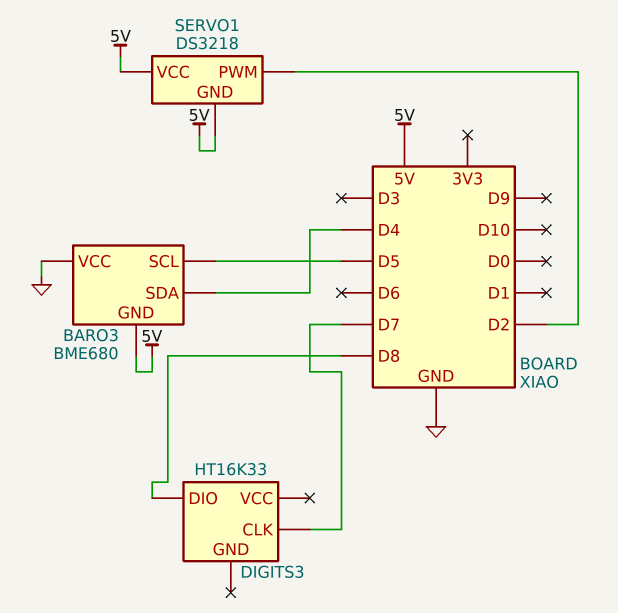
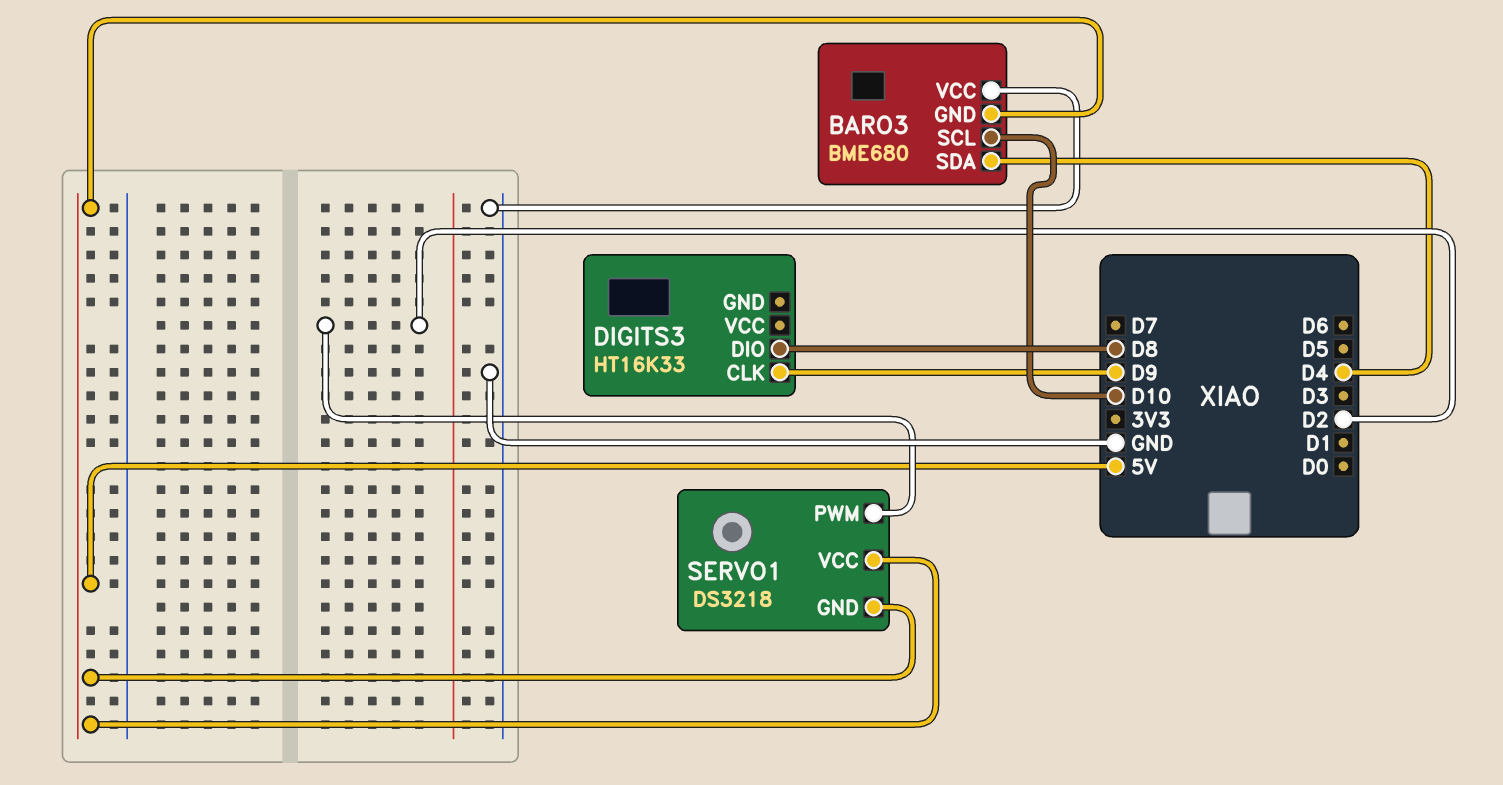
BARO3 pin SCL: D5 -> D10
DIGITS3 pin CLK: D7 -> D9

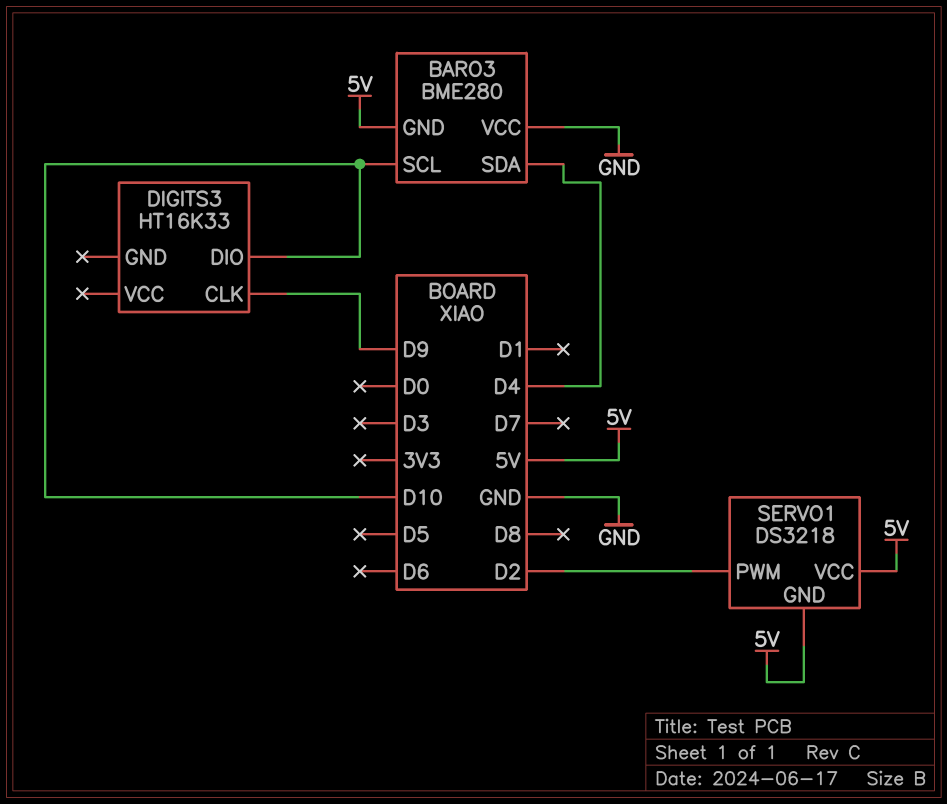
BARO3: BME680 -> BME280
DIGITS3 pin DIO: D8 -> D10

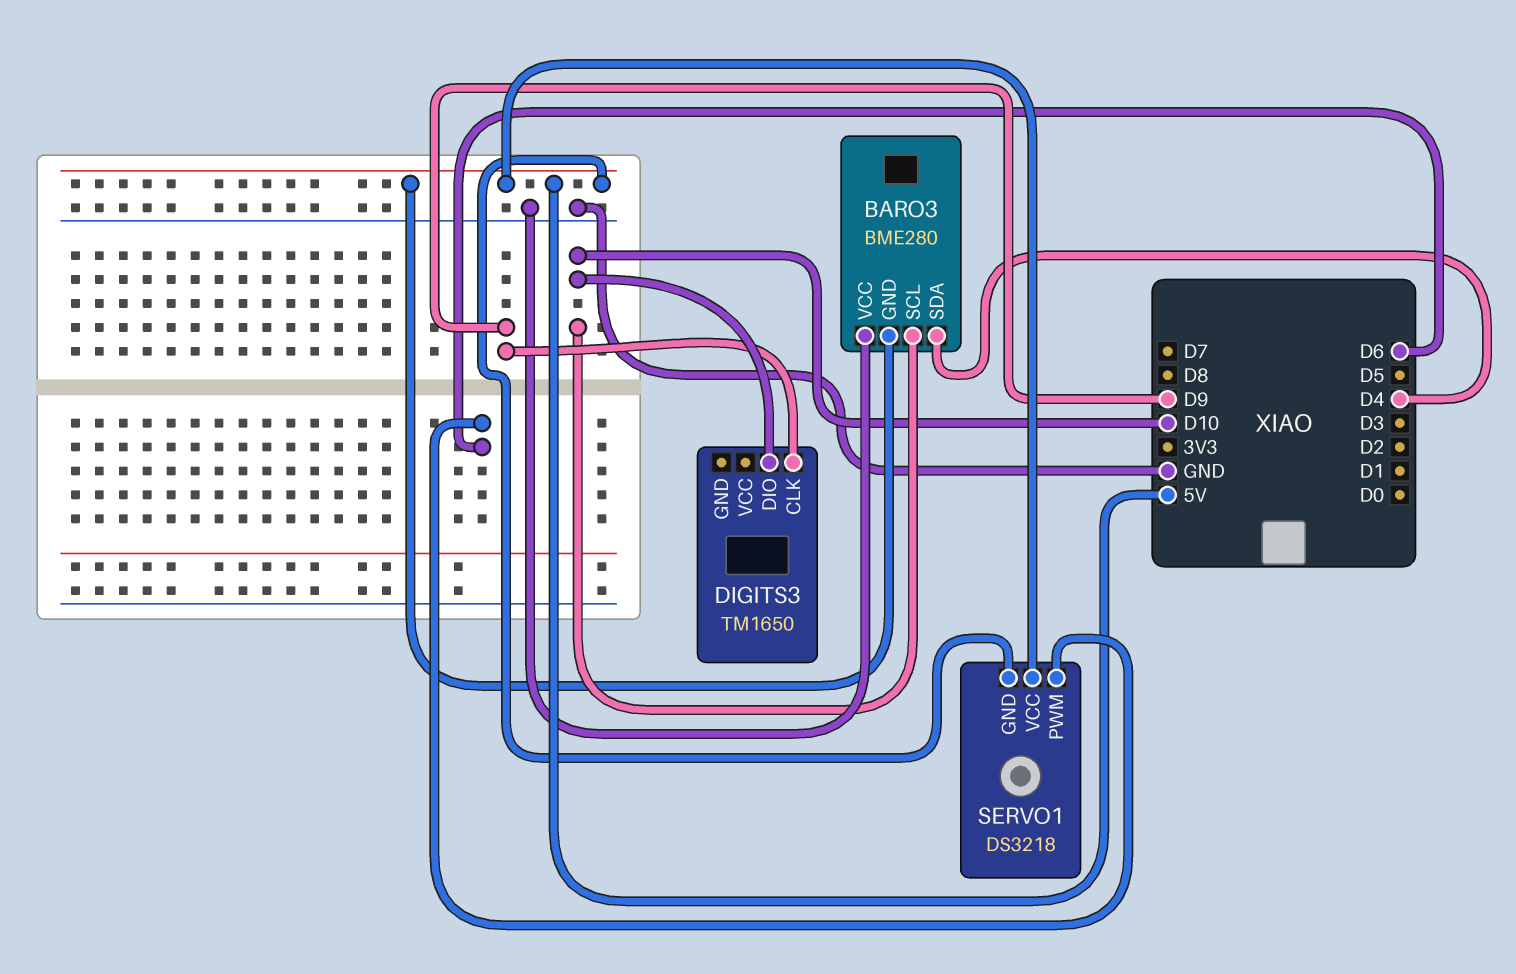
DIGITS3: HT16K33 -> TM1650
SERVO1 pin PWM: D2 -> D6

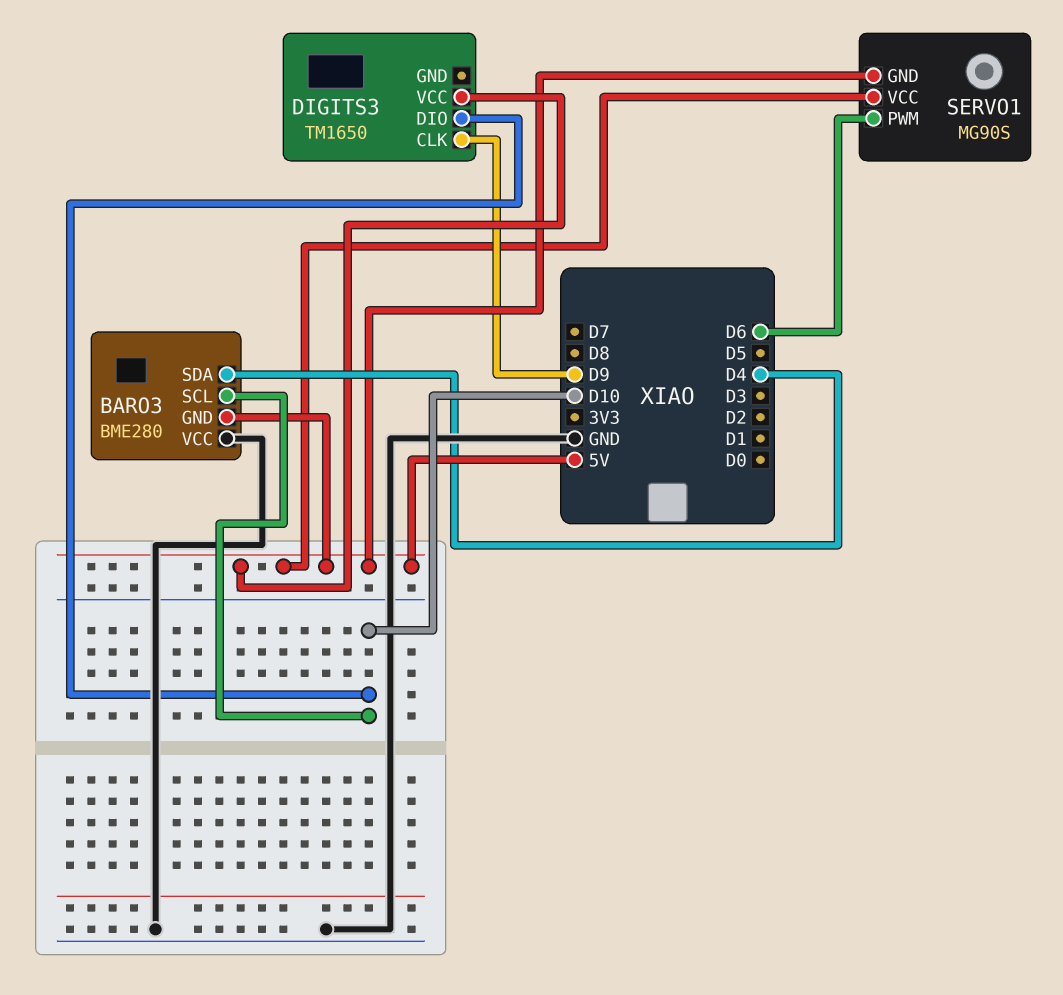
DIGITS3 pin VCC: none -> 5V
SERVO1: DS3218 -> MG90S

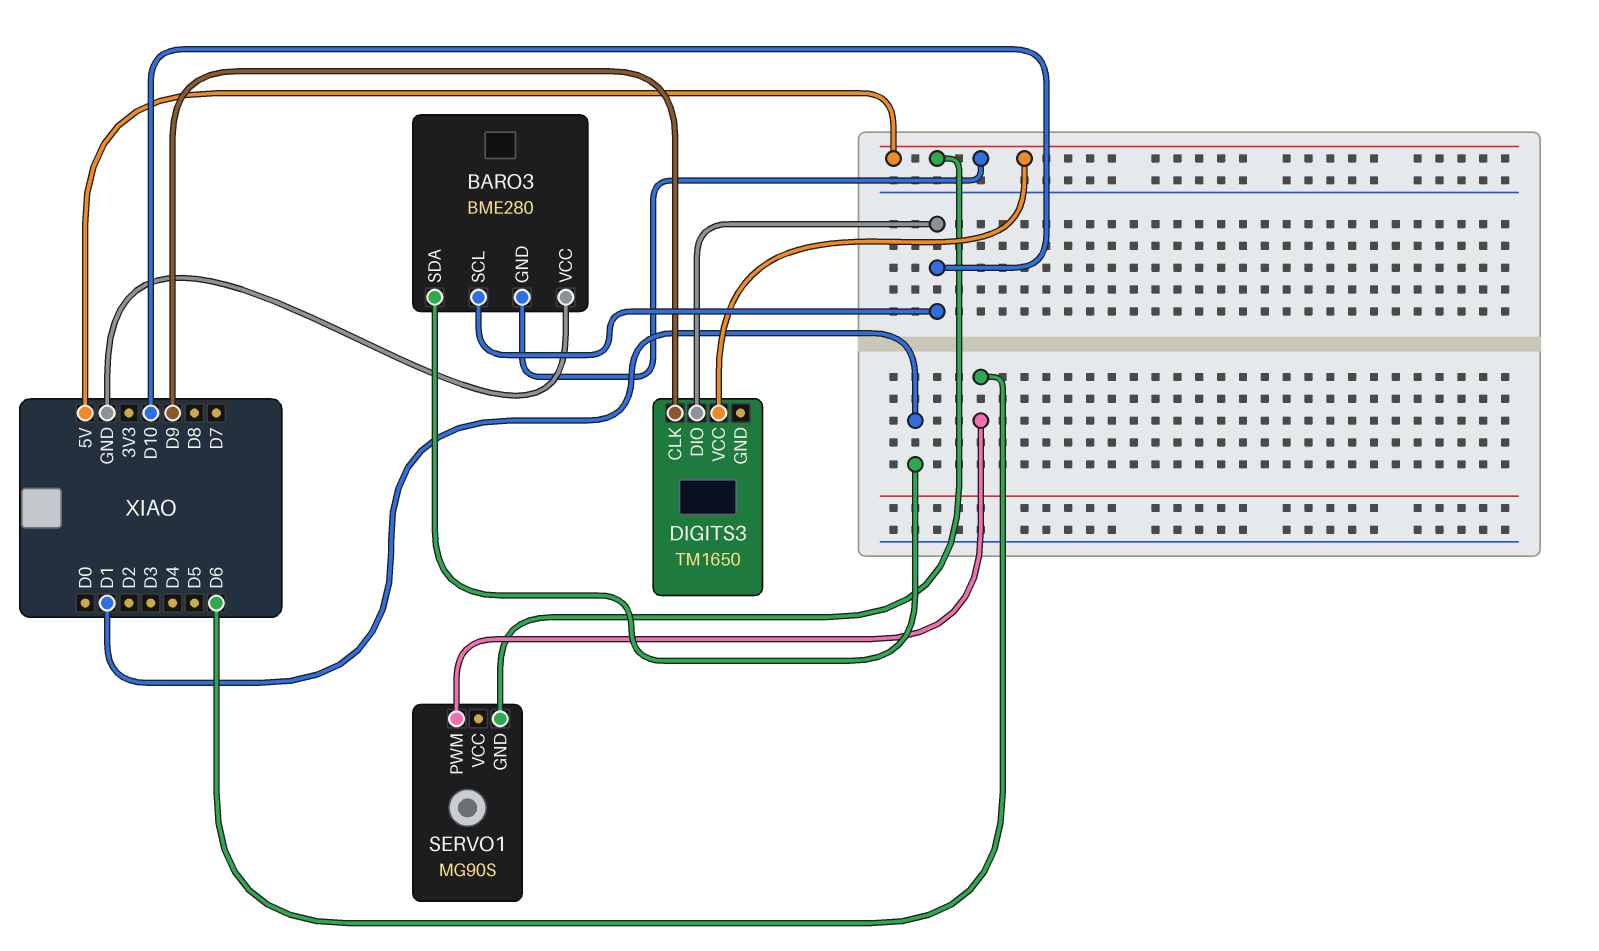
BARO3 pin SDA: D4 -> D1
SERVO1 pin VCC: 5V -> none

